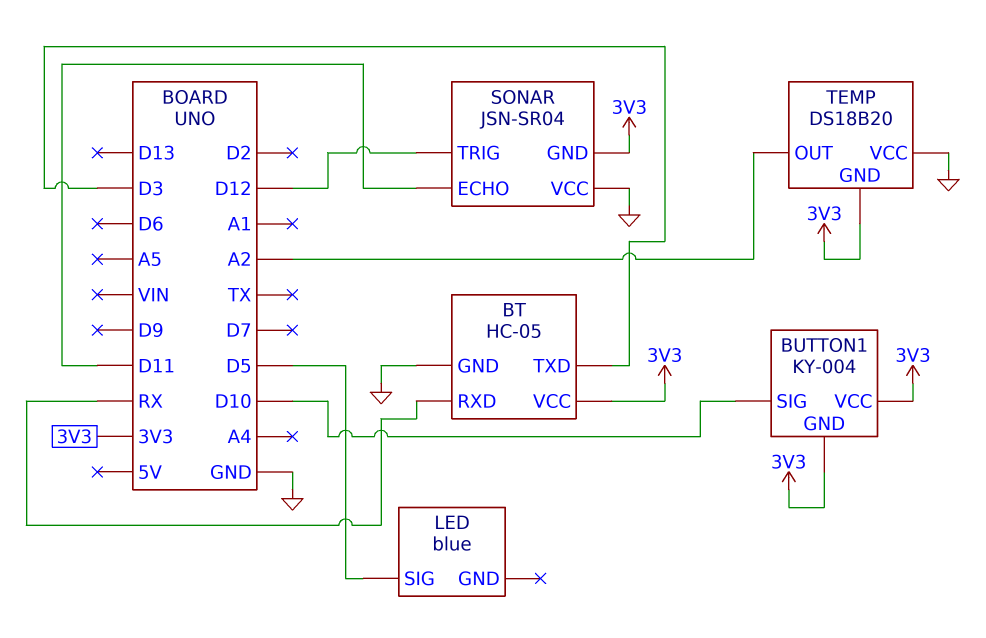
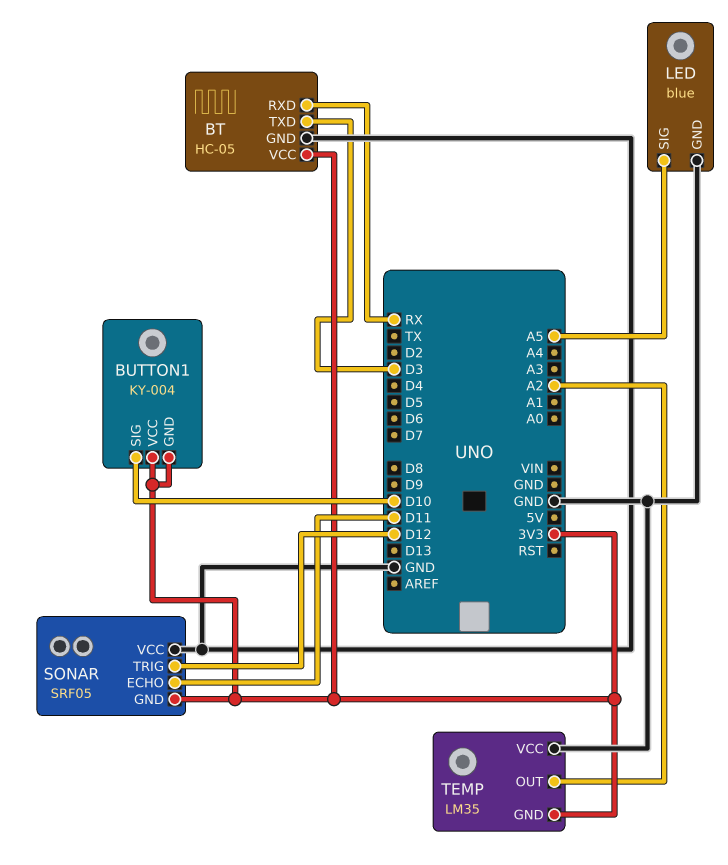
LED pin GND: none -> GND
LED pin SIG: D5 -> A5
SONAR: JSN-SR04 -> SRF05
TEMP: DS18B20 -> LM35

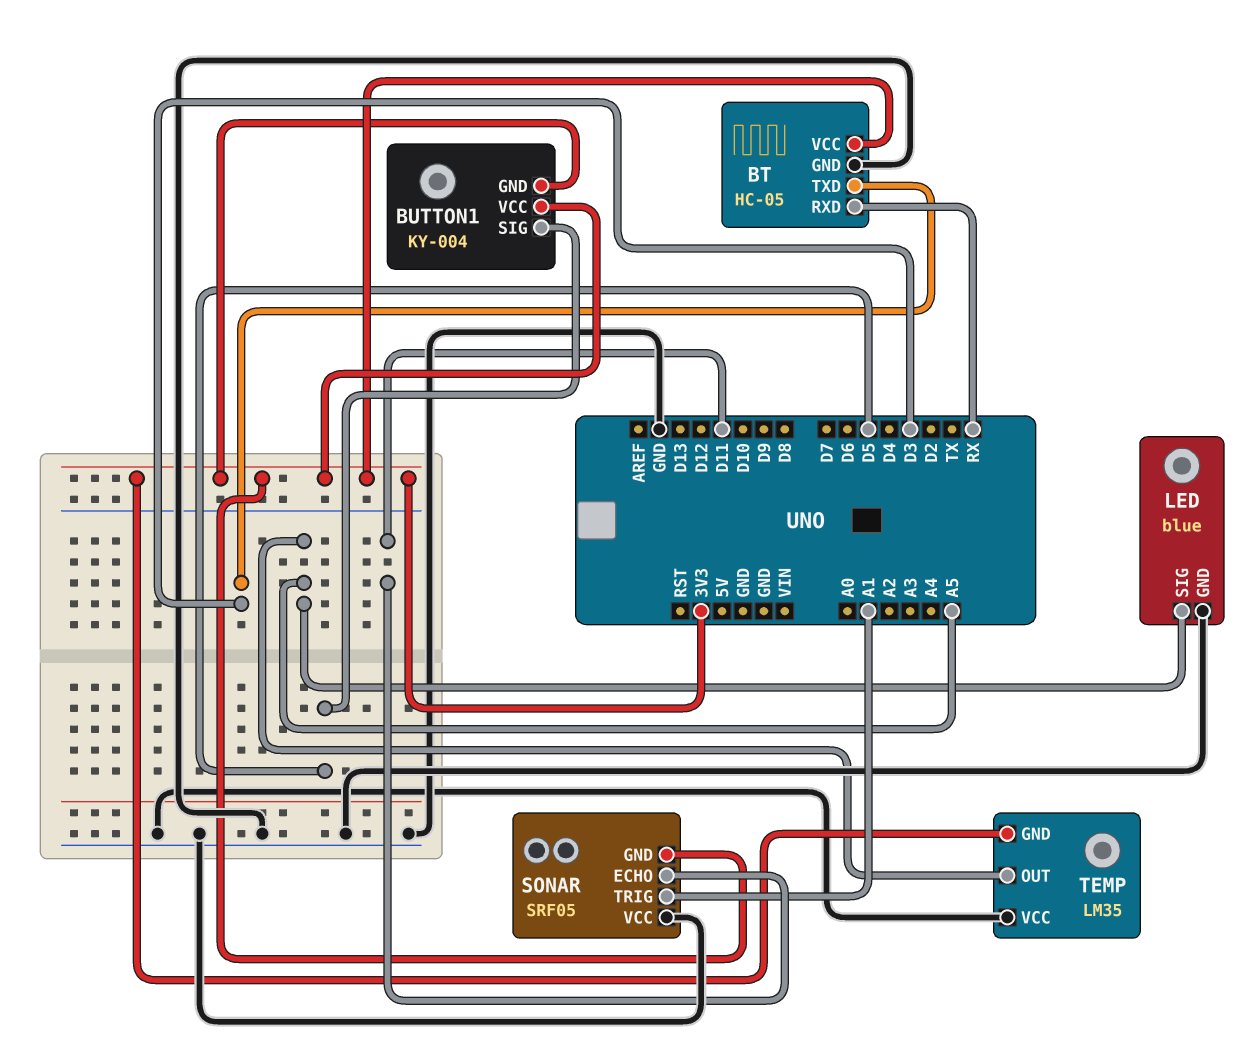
BUTTON1 pin SIG: D10 -> D5
SONAR pin TRIG: D12 -> A1
TEMP pin OUT: A2 -> A5

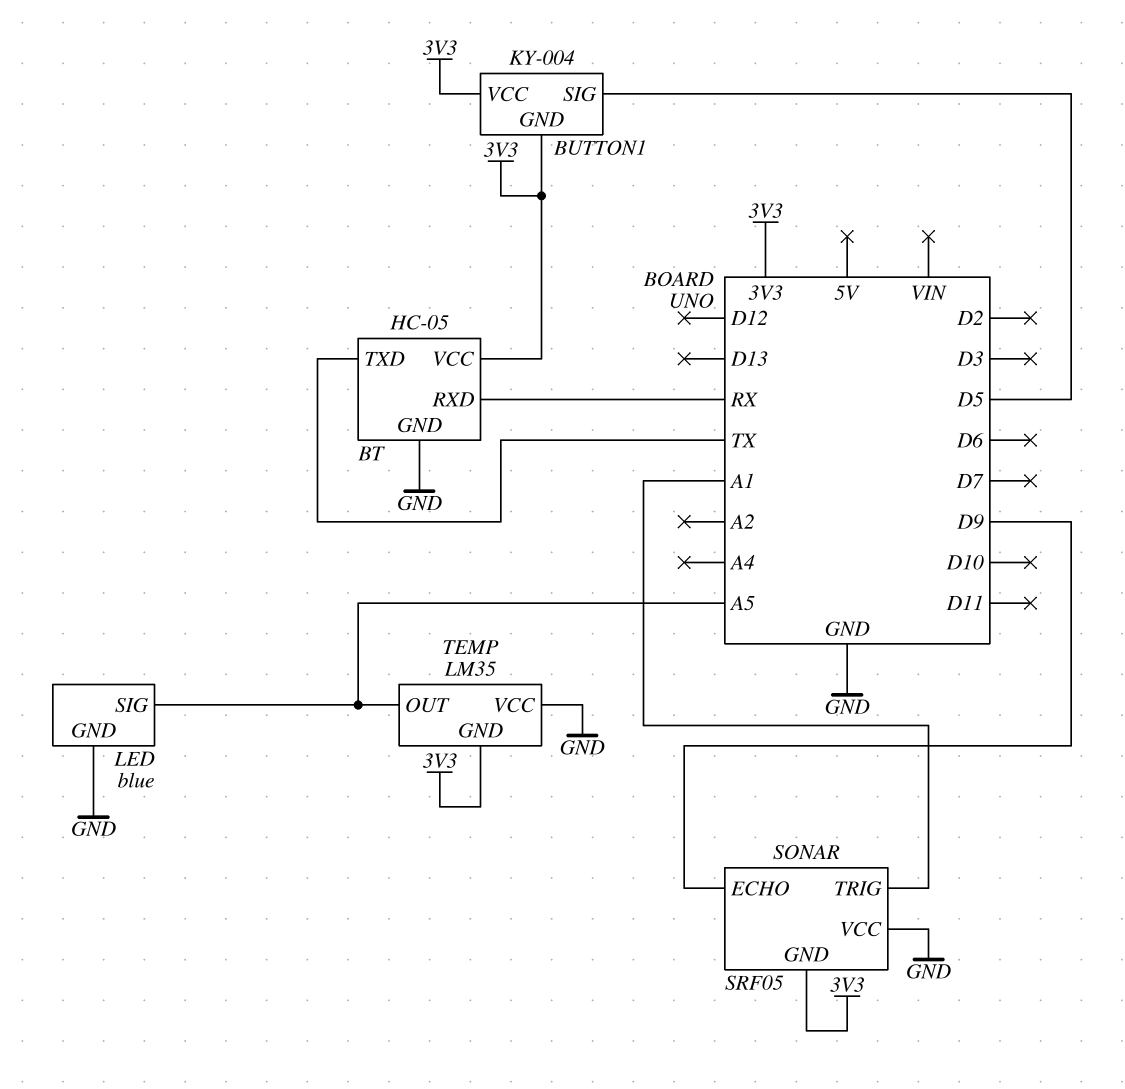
BT pin TXD: D3 -> TX
SONAR pin ECHO: D11 -> D9

